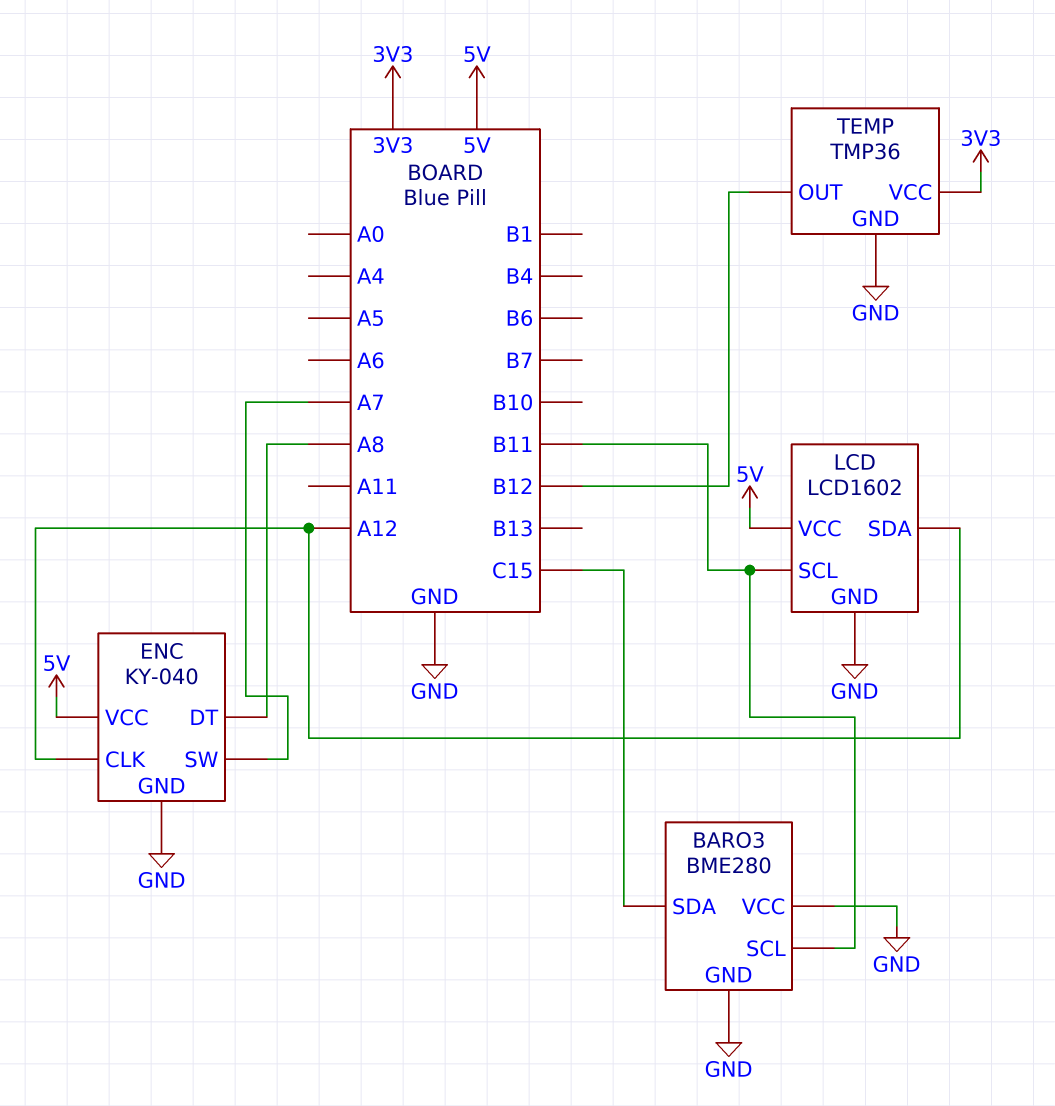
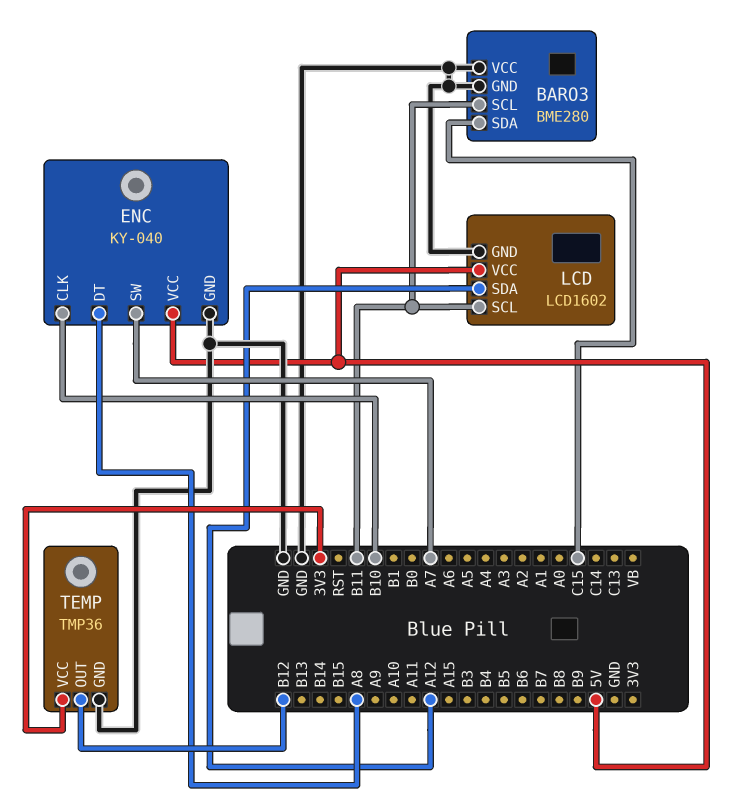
ENC pin CLK: A12 -> B10

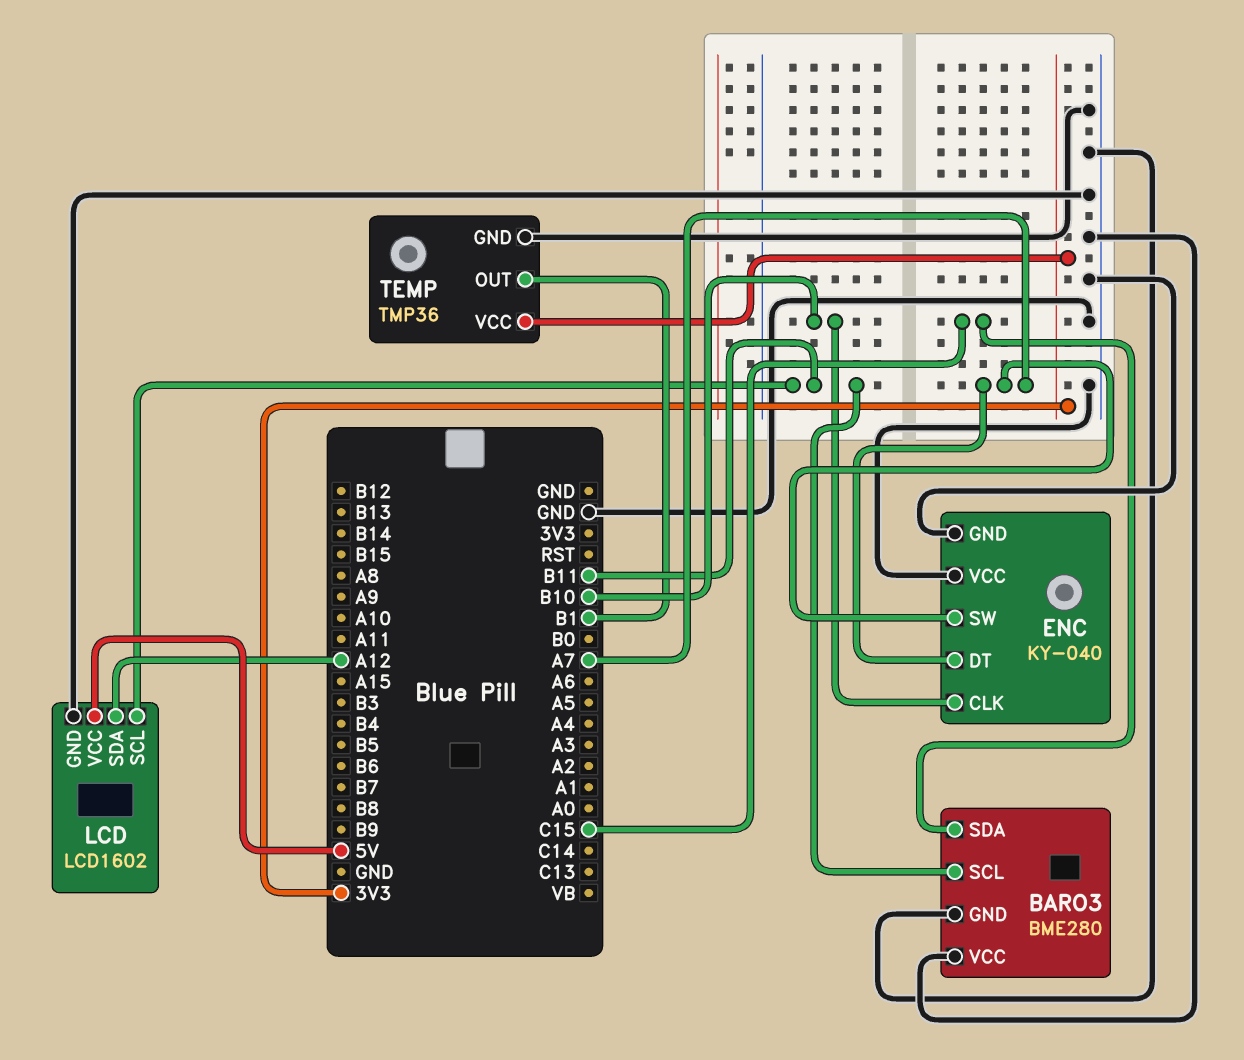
ENC pin DT: A8 -> A7
ENC pin VCC: 5V -> GND
TEMP pin OUT: B12 -> B1

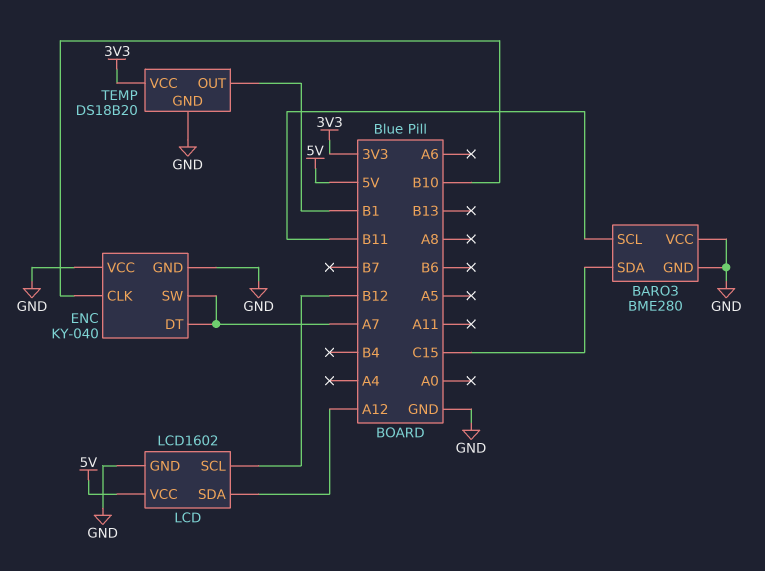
LCD pin SCL: B11 -> B12
TEMP: TMP36 -> DS18B20

